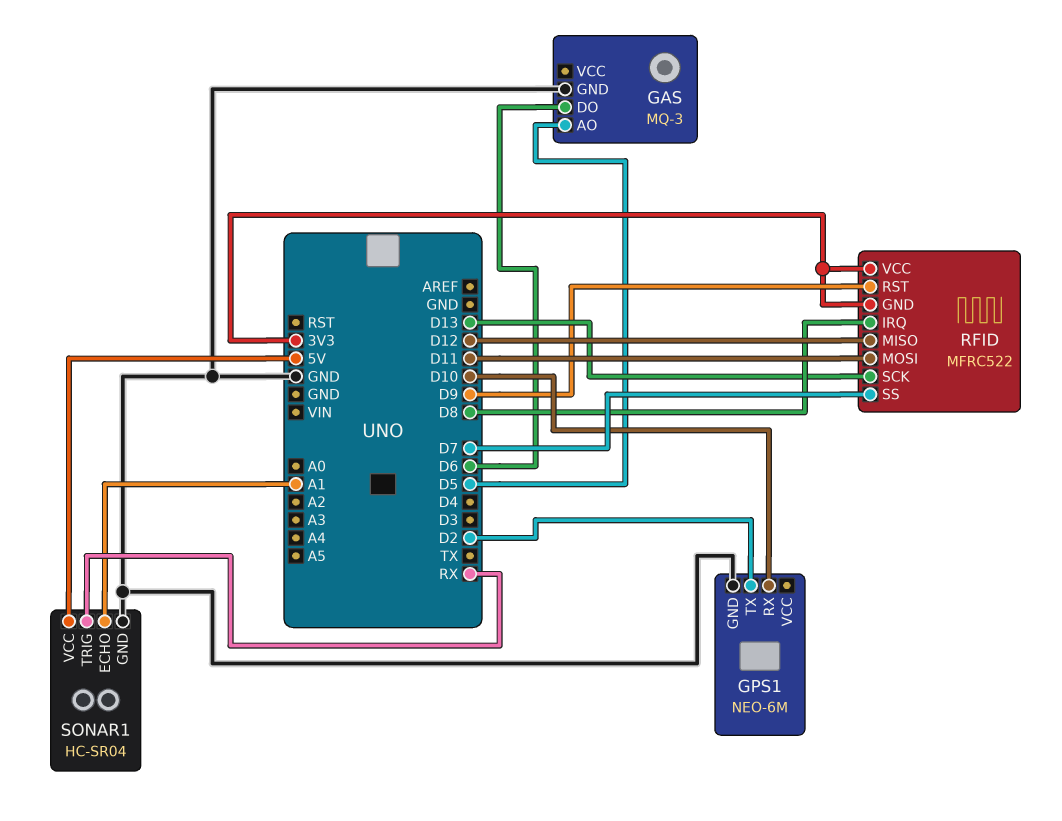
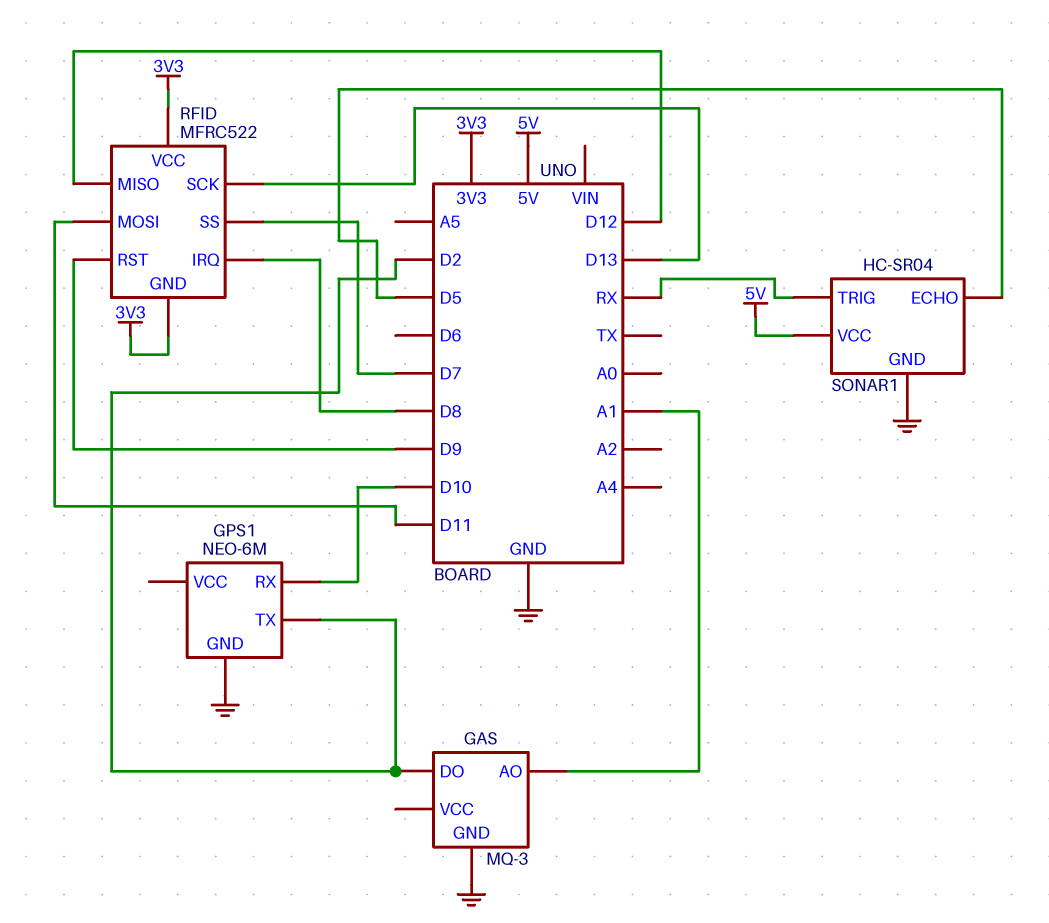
GAS pin AO: D5 -> A1
GAS pin DO: D6 -> D2
SONAR1 pin ECHO: A1 -> D5

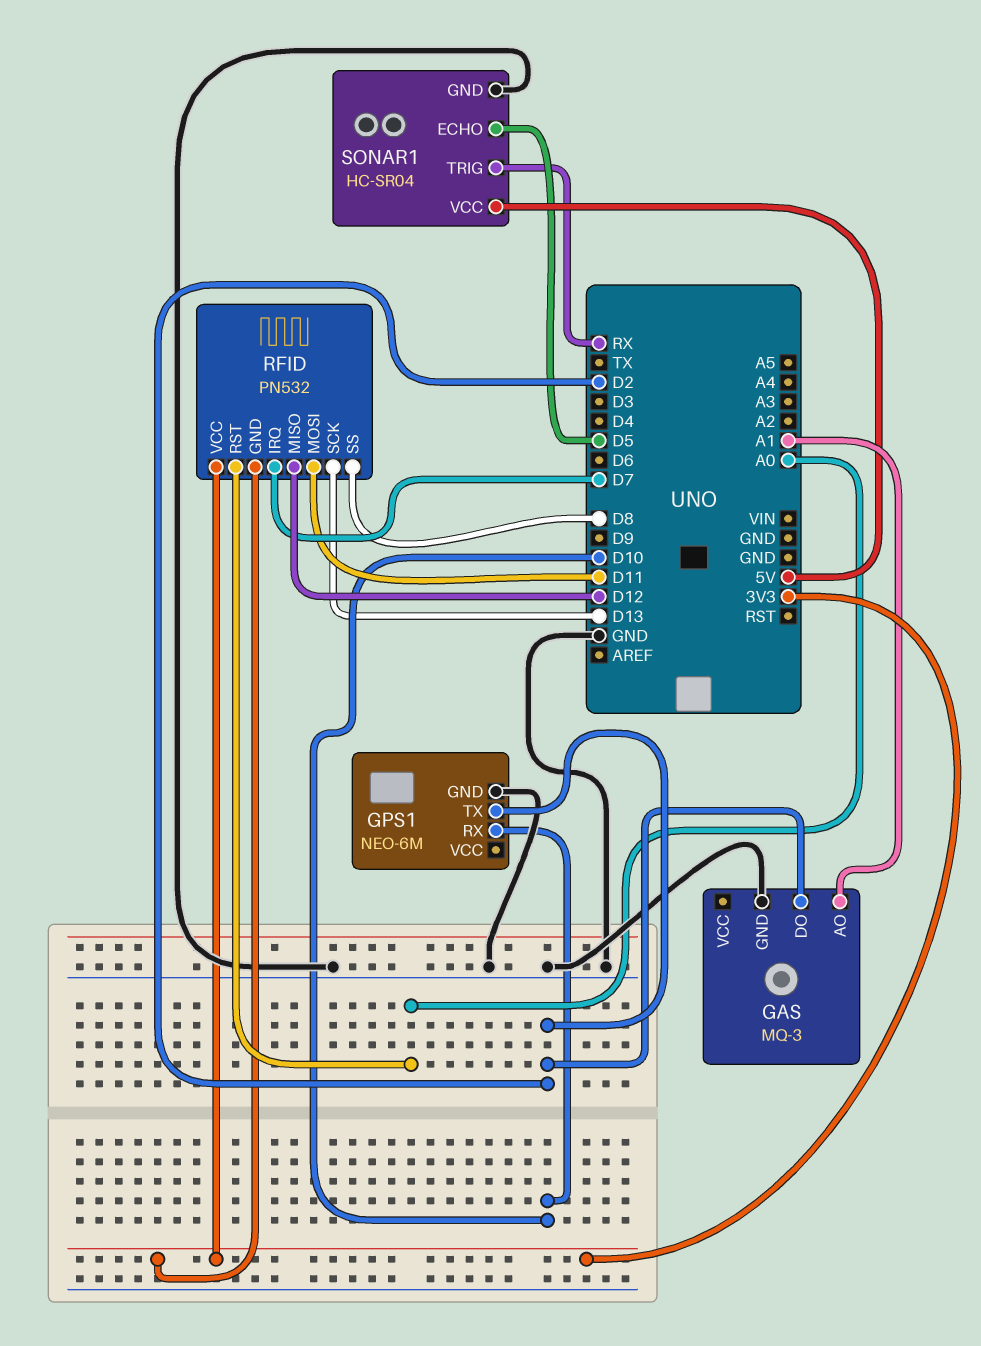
RFID: MFRC522 -> PN532
RFID pin IRQ: D8 -> D7
RFID pin RST: D9 -> A0
RFID pin SS: D7 -> D8

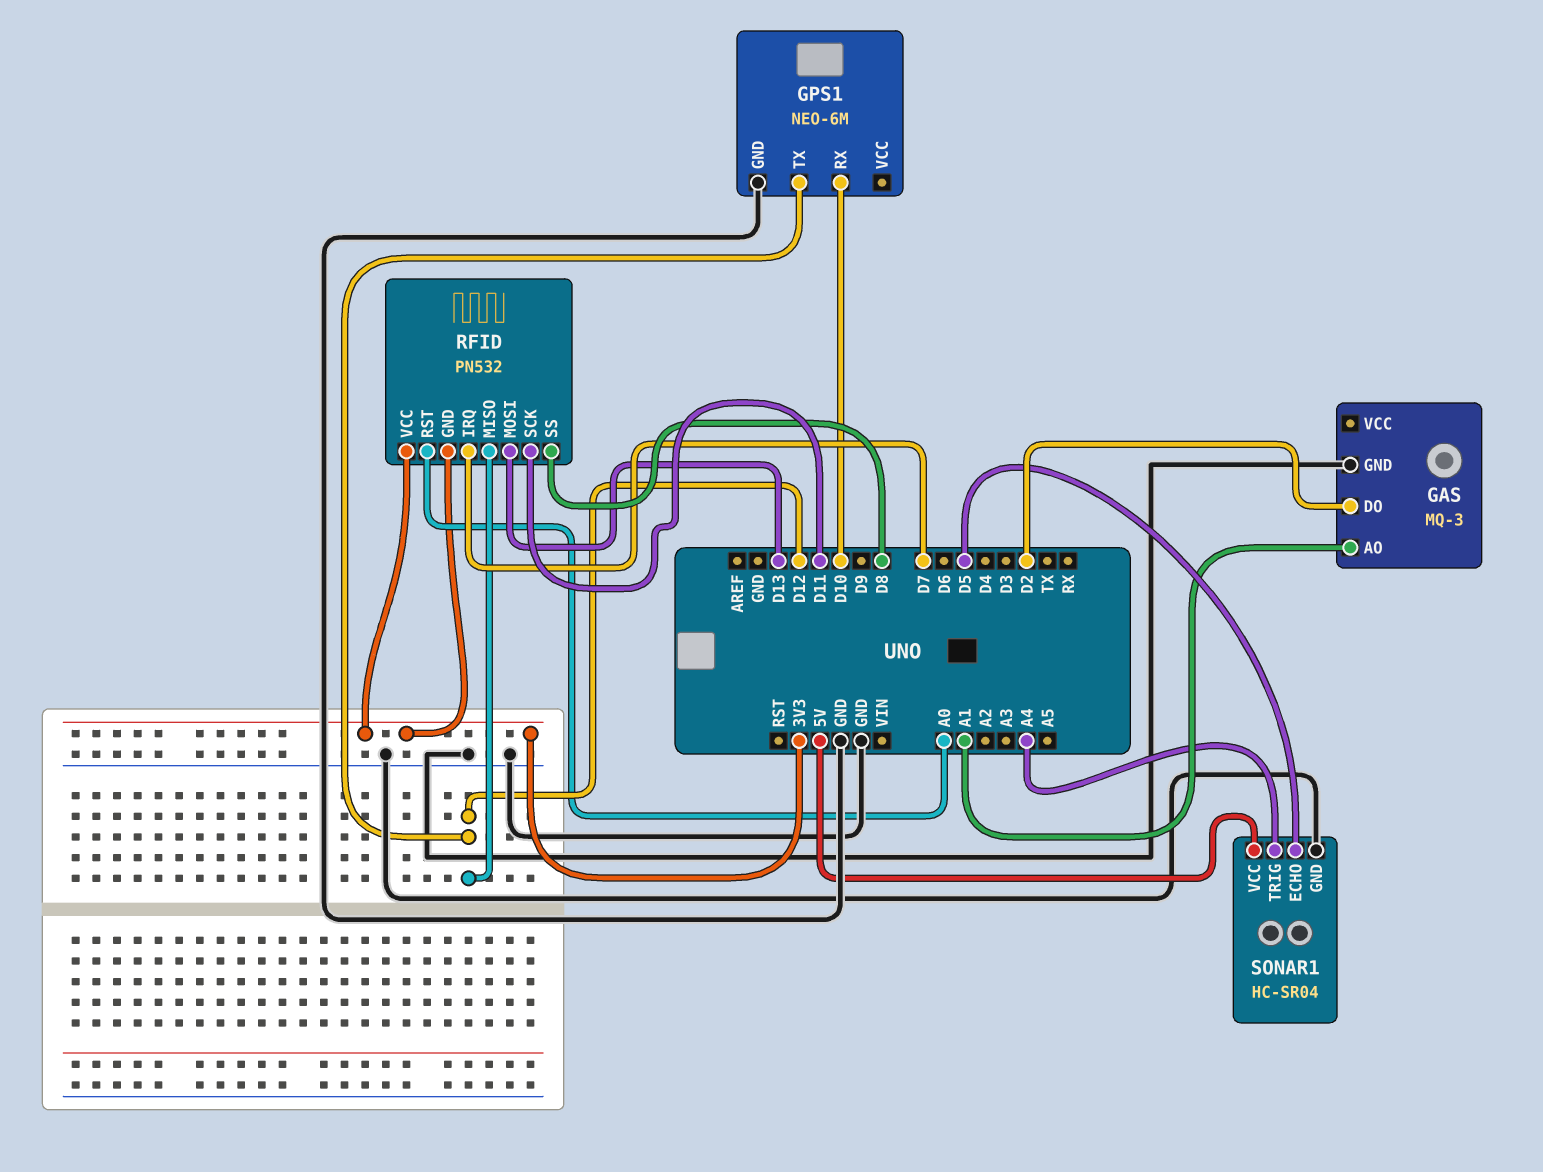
GPS1 pin TX: D2 -> D12
RFID pin MOSI: D11 -> D13
RFID pin SCK: D13 -> D11
SONAR1 pin TRIG: RX -> A4

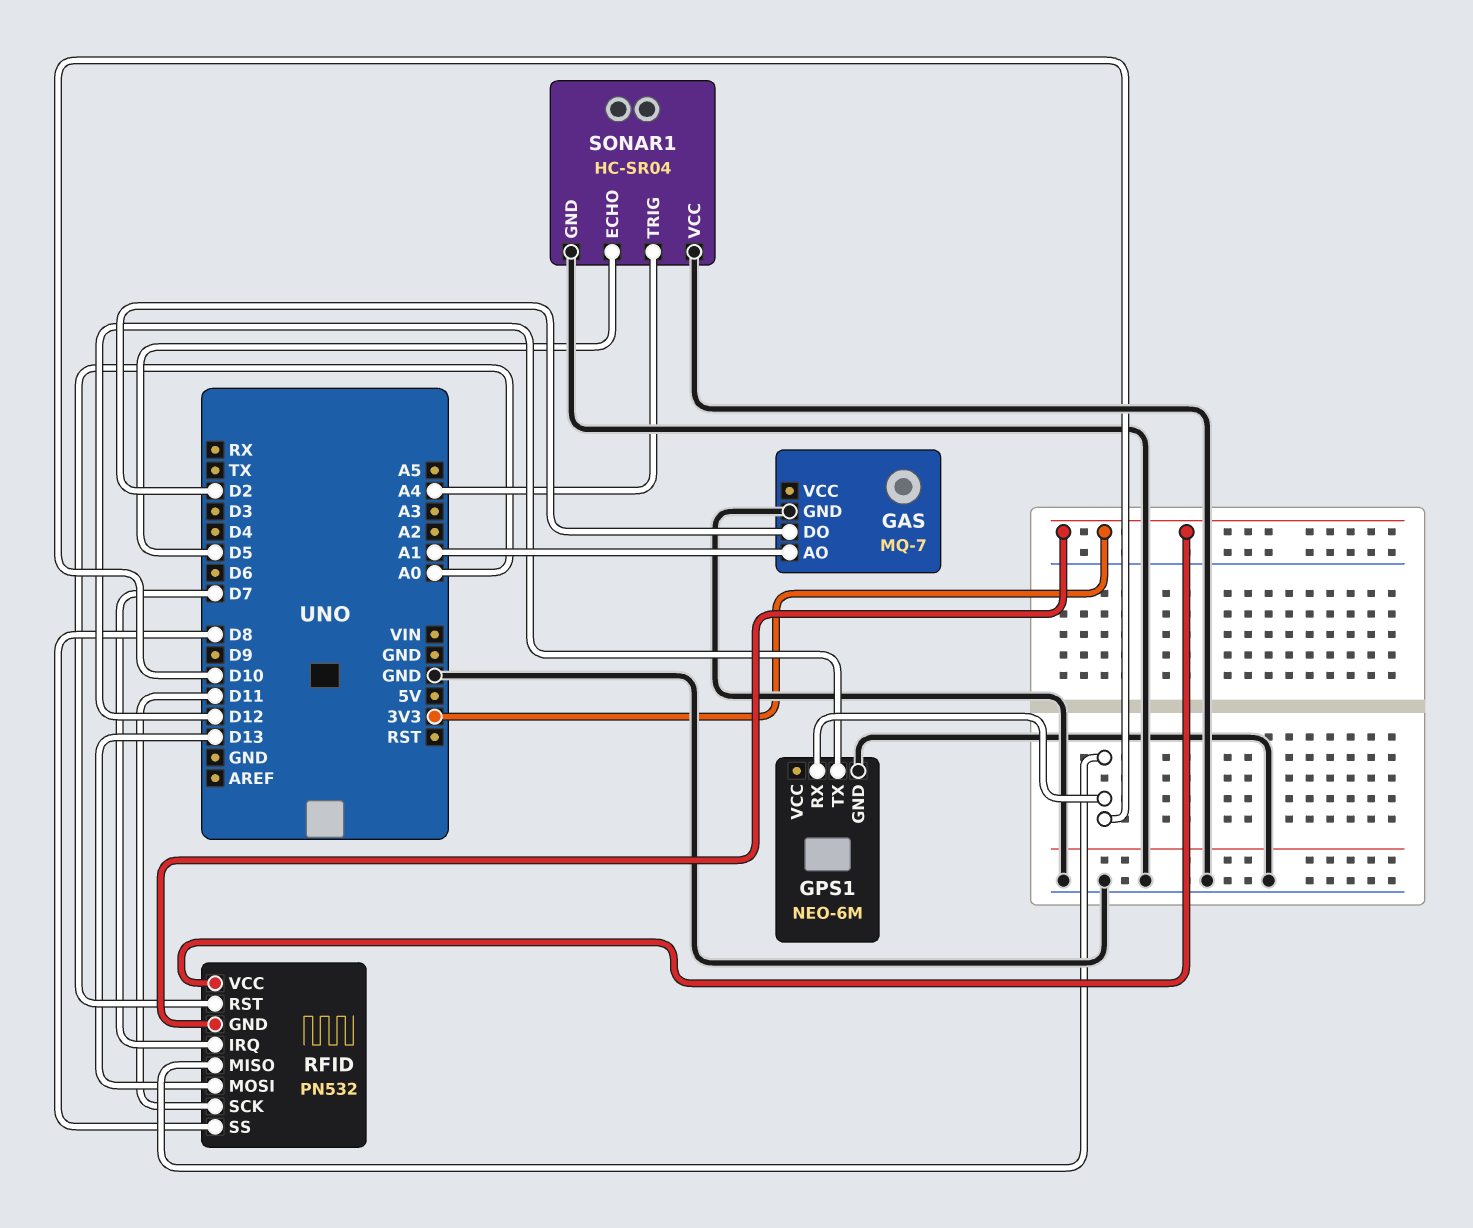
GAS: MQ-3 -> MQ-7
RFID pin MISO: D12 -> D10
SONAR1 pin VCC: 5V -> GND

